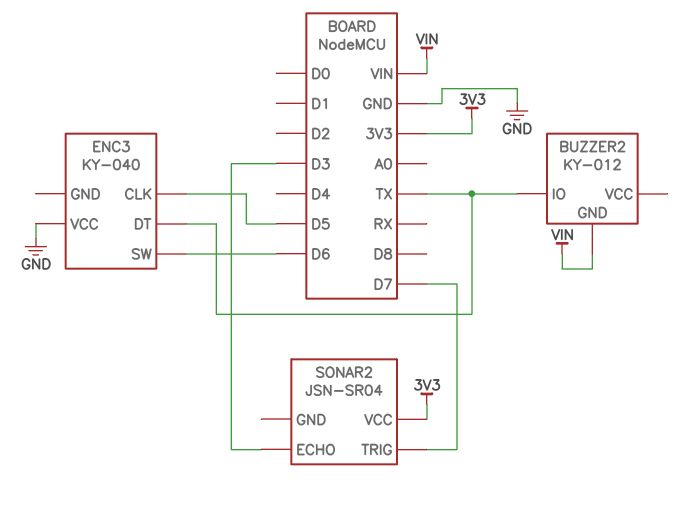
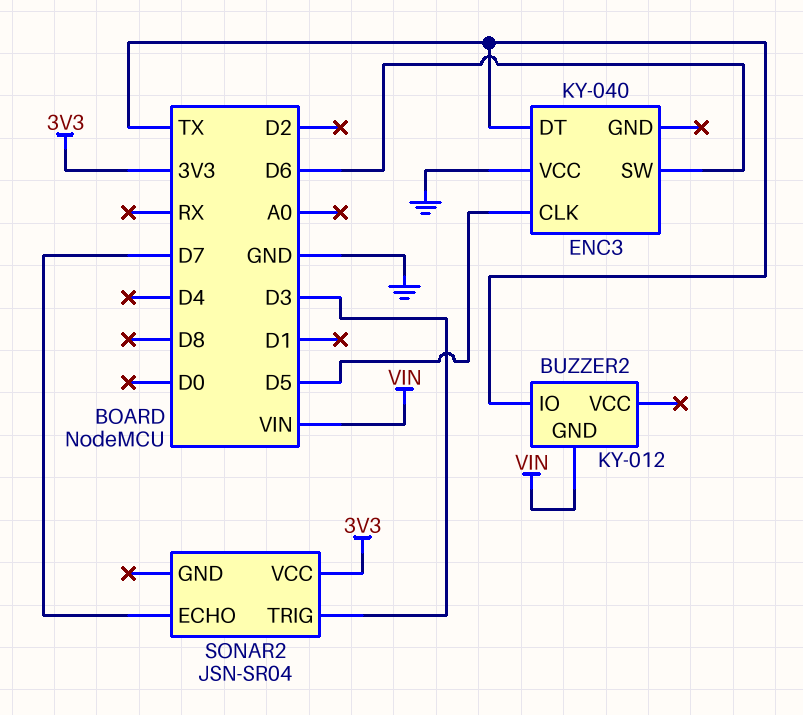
SONAR2 pin ECHO: D3 -> D7
SONAR2 pin TRIG: D7 -> D3

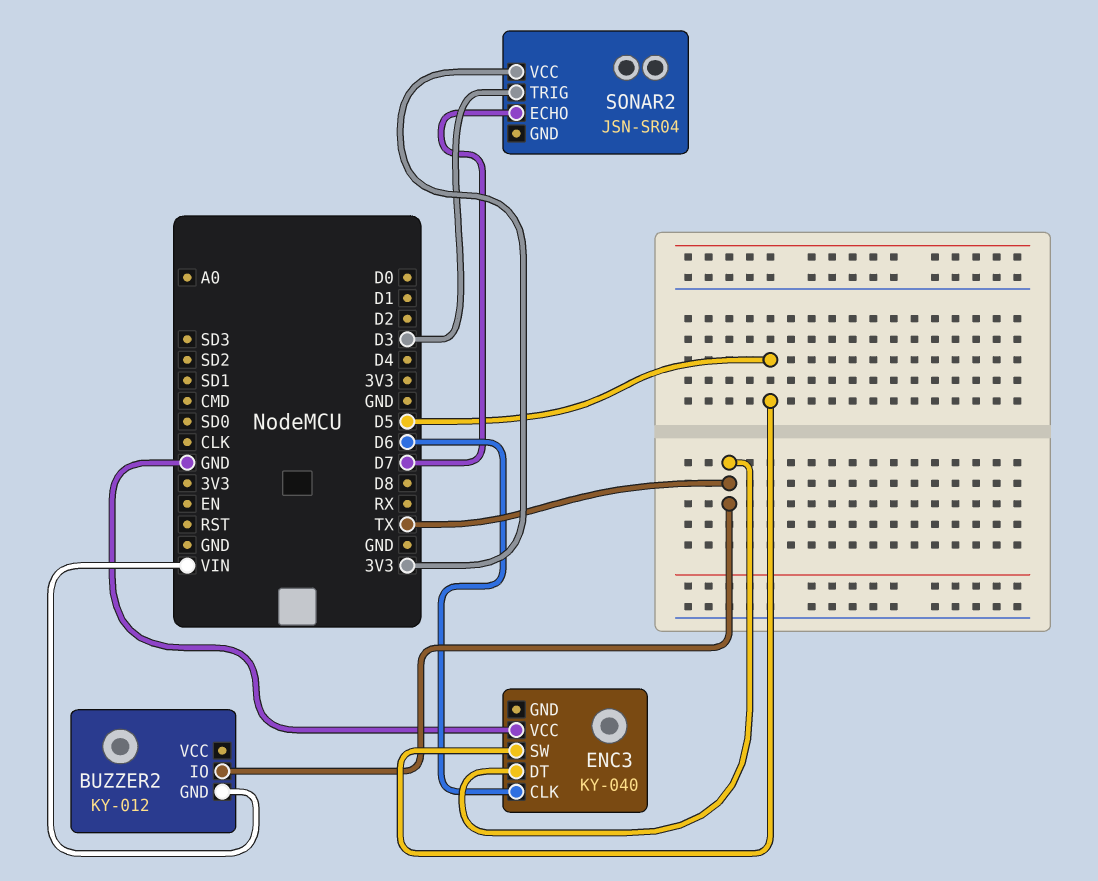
ENC3 pin CLK: D5 -> D6
ENC3 pin SW: D6 -> D5

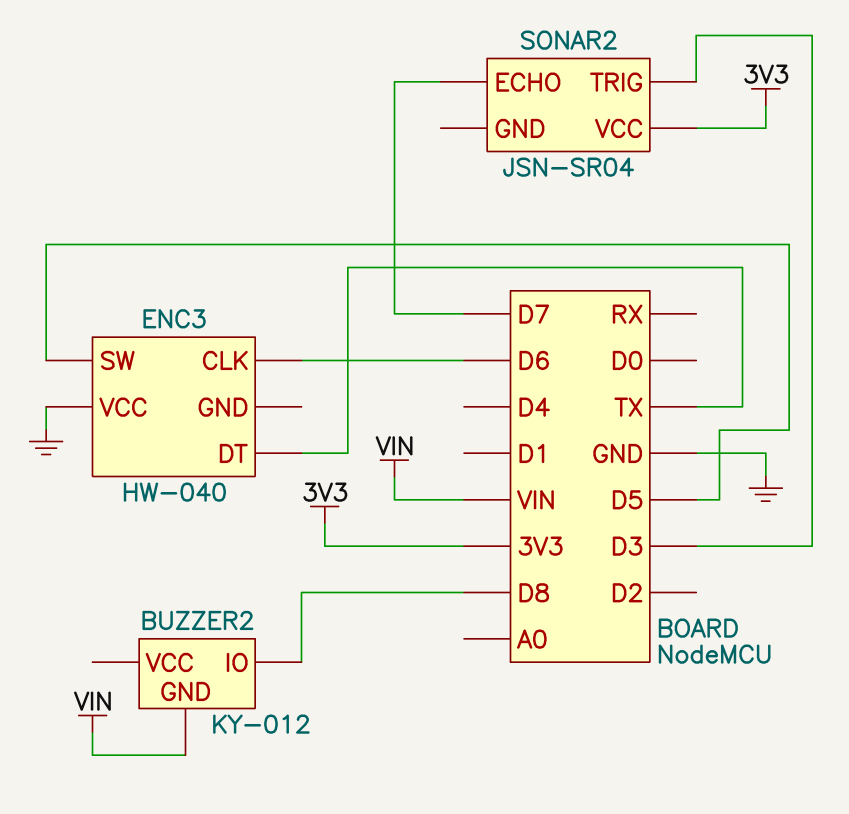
BUZZER2 pin IO: TX -> D8
ENC3: KY-040 -> HW-040

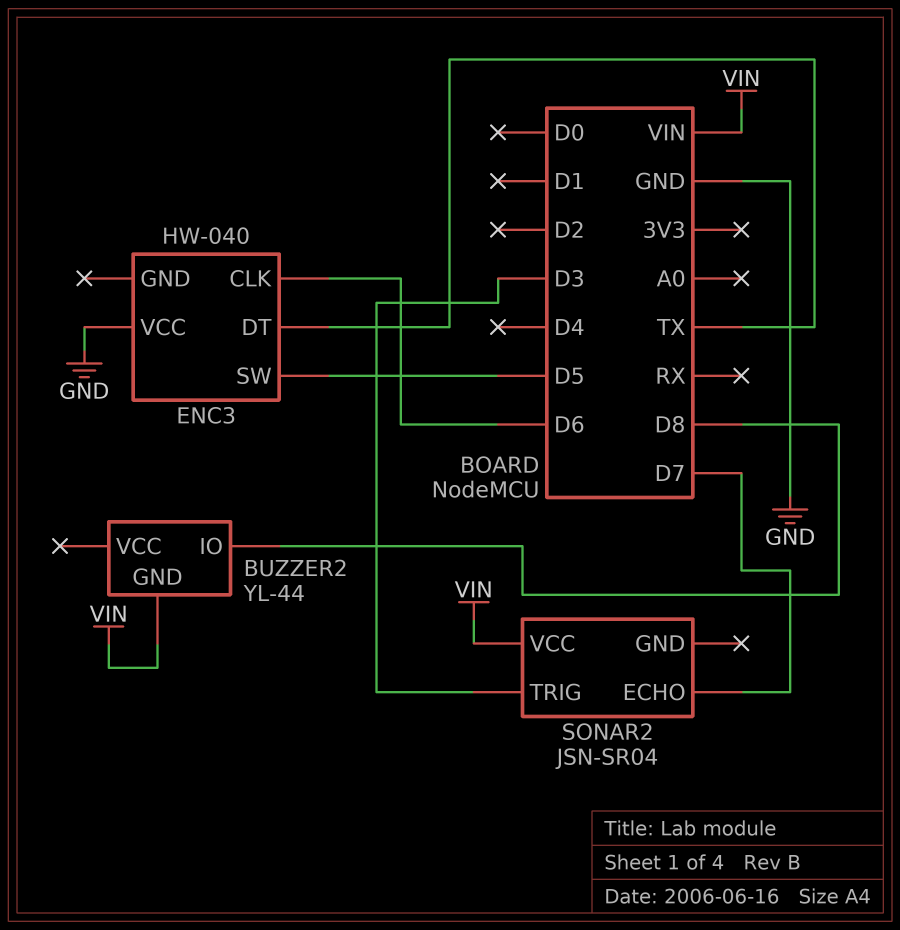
BUZZER2: KY-012 -> YL-44
SONAR2 pin VCC: 3V3 -> VIN

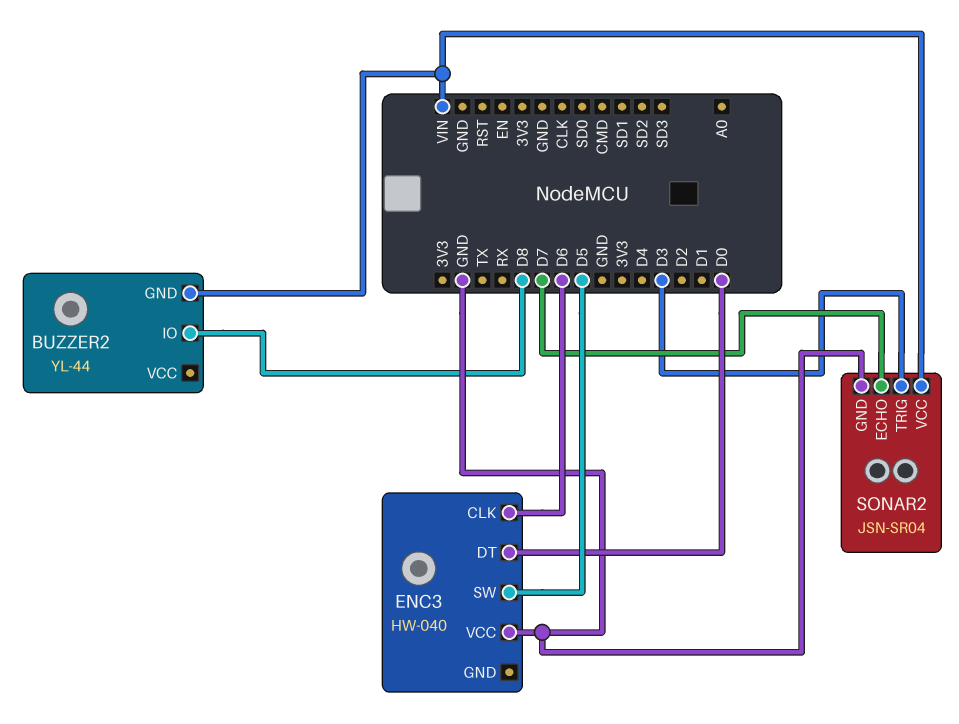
ENC3 pin DT: TX -> D0
SONAR2 pin GND: none -> GND

